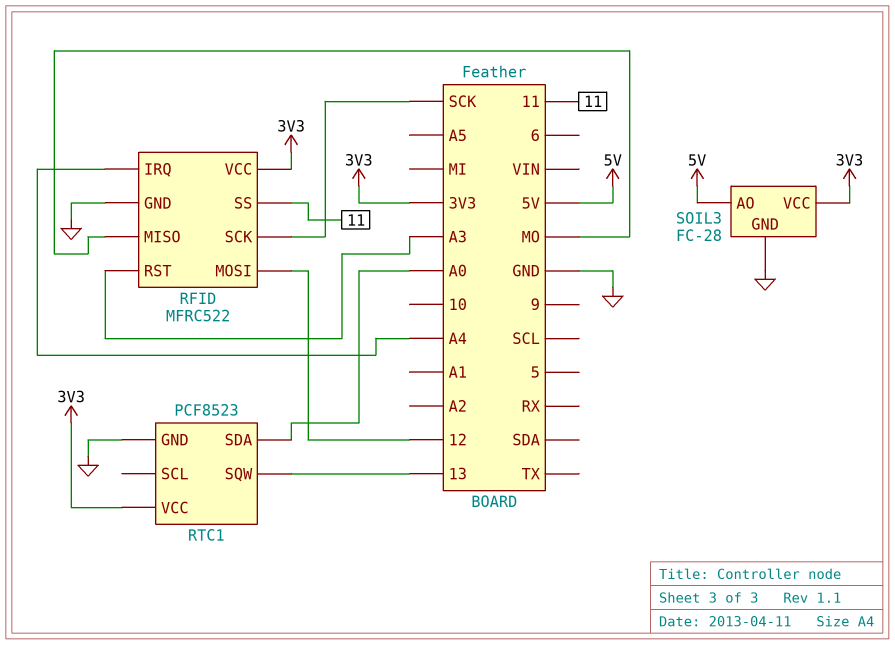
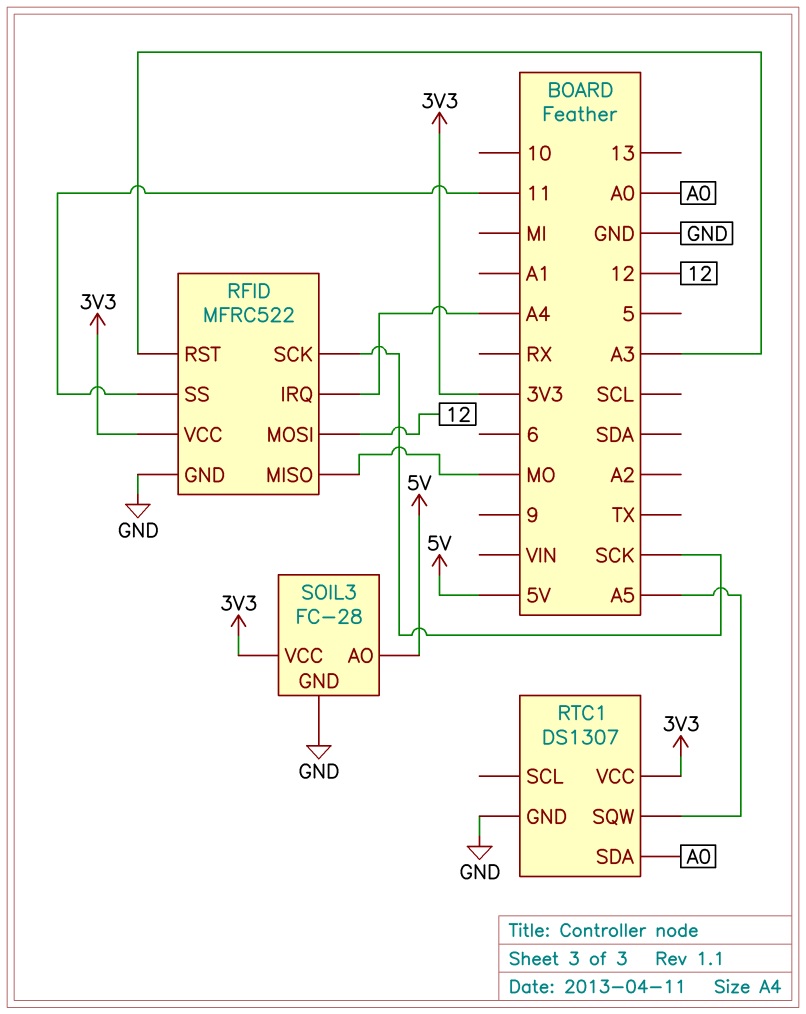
RTC1: PCF8523 -> DS1307
RTC1 pin SQW: 13 -> A5

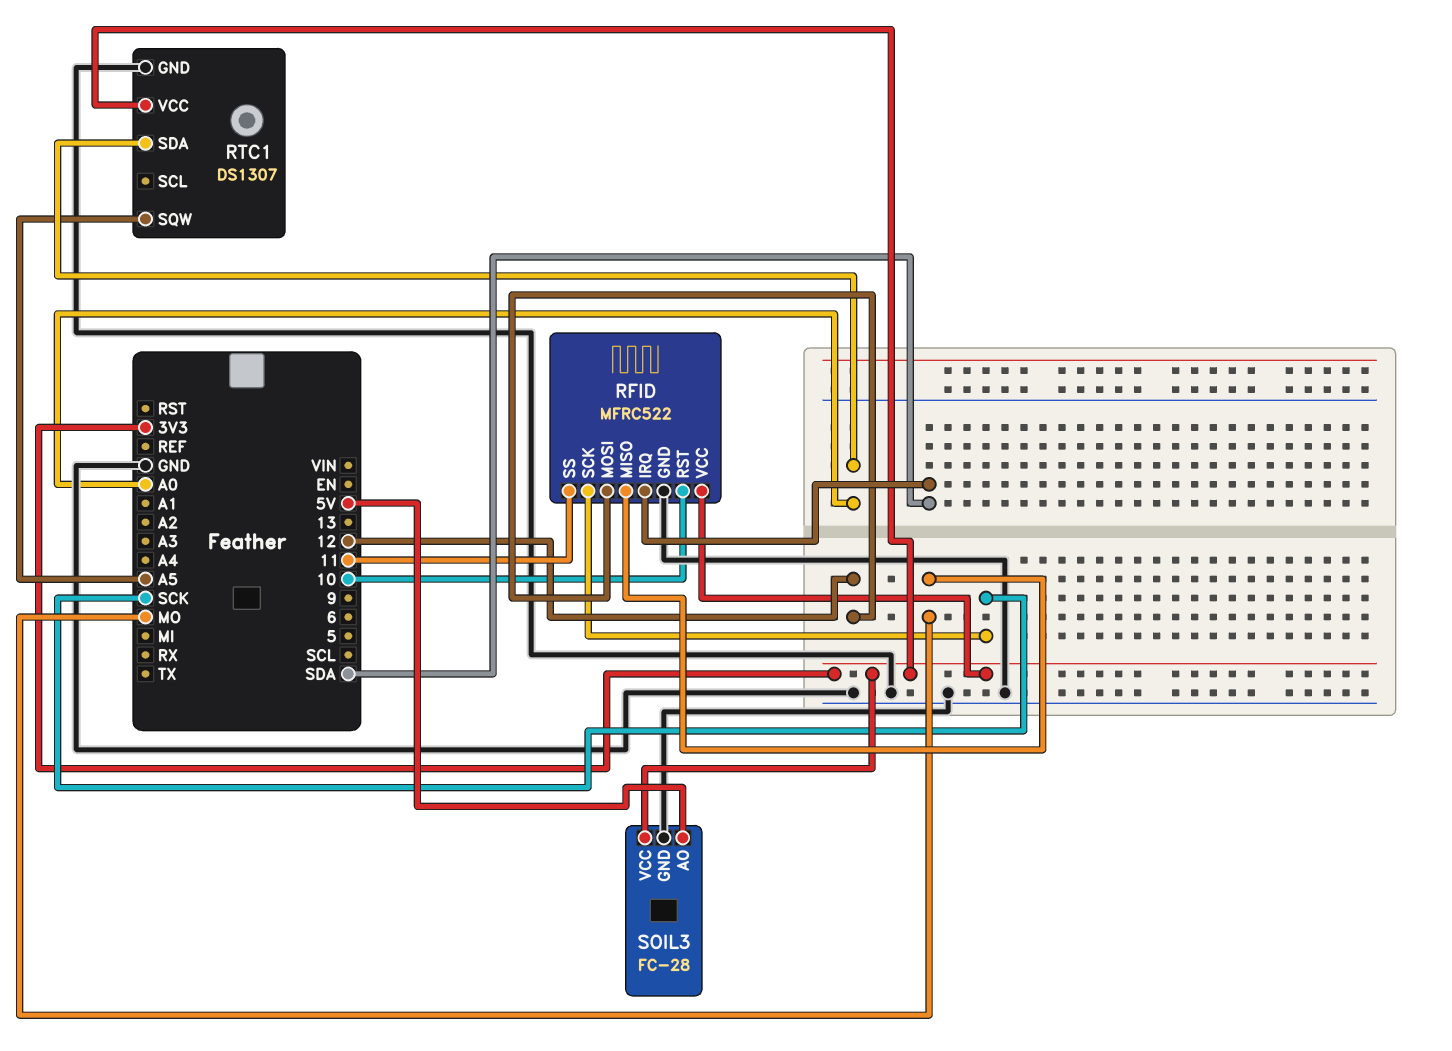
RFID pin IRQ: A4 -> SDA
RFID pin RST: A3 -> 10

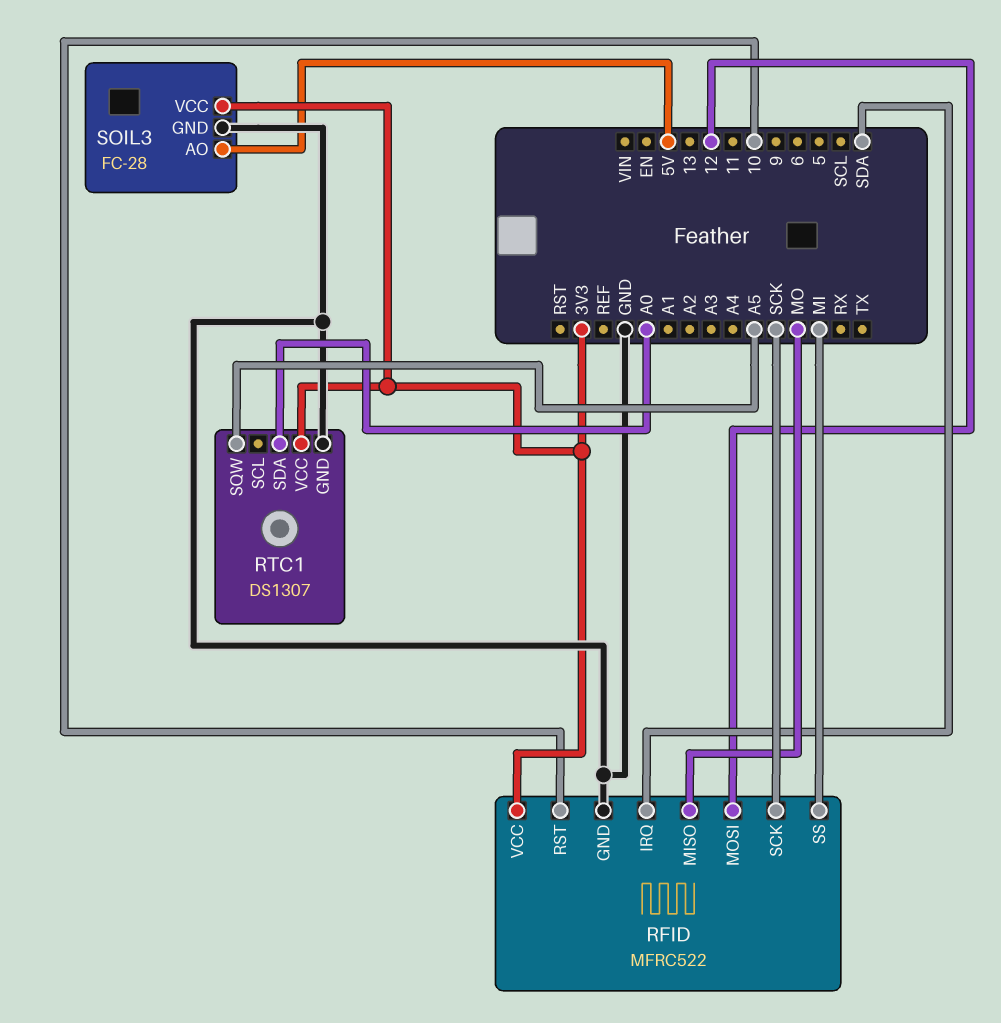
RFID pin SS: 11 -> MI

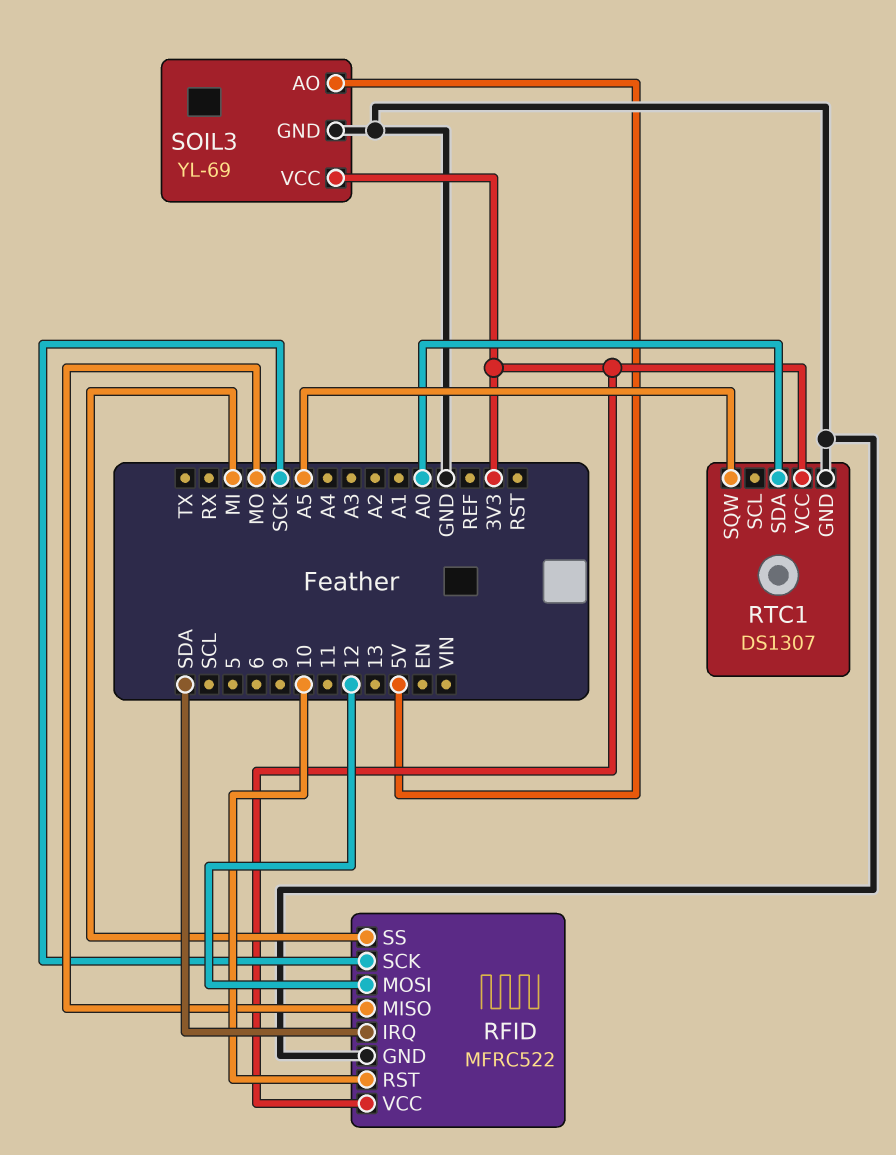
SOIL3: FC-28 -> YL-69

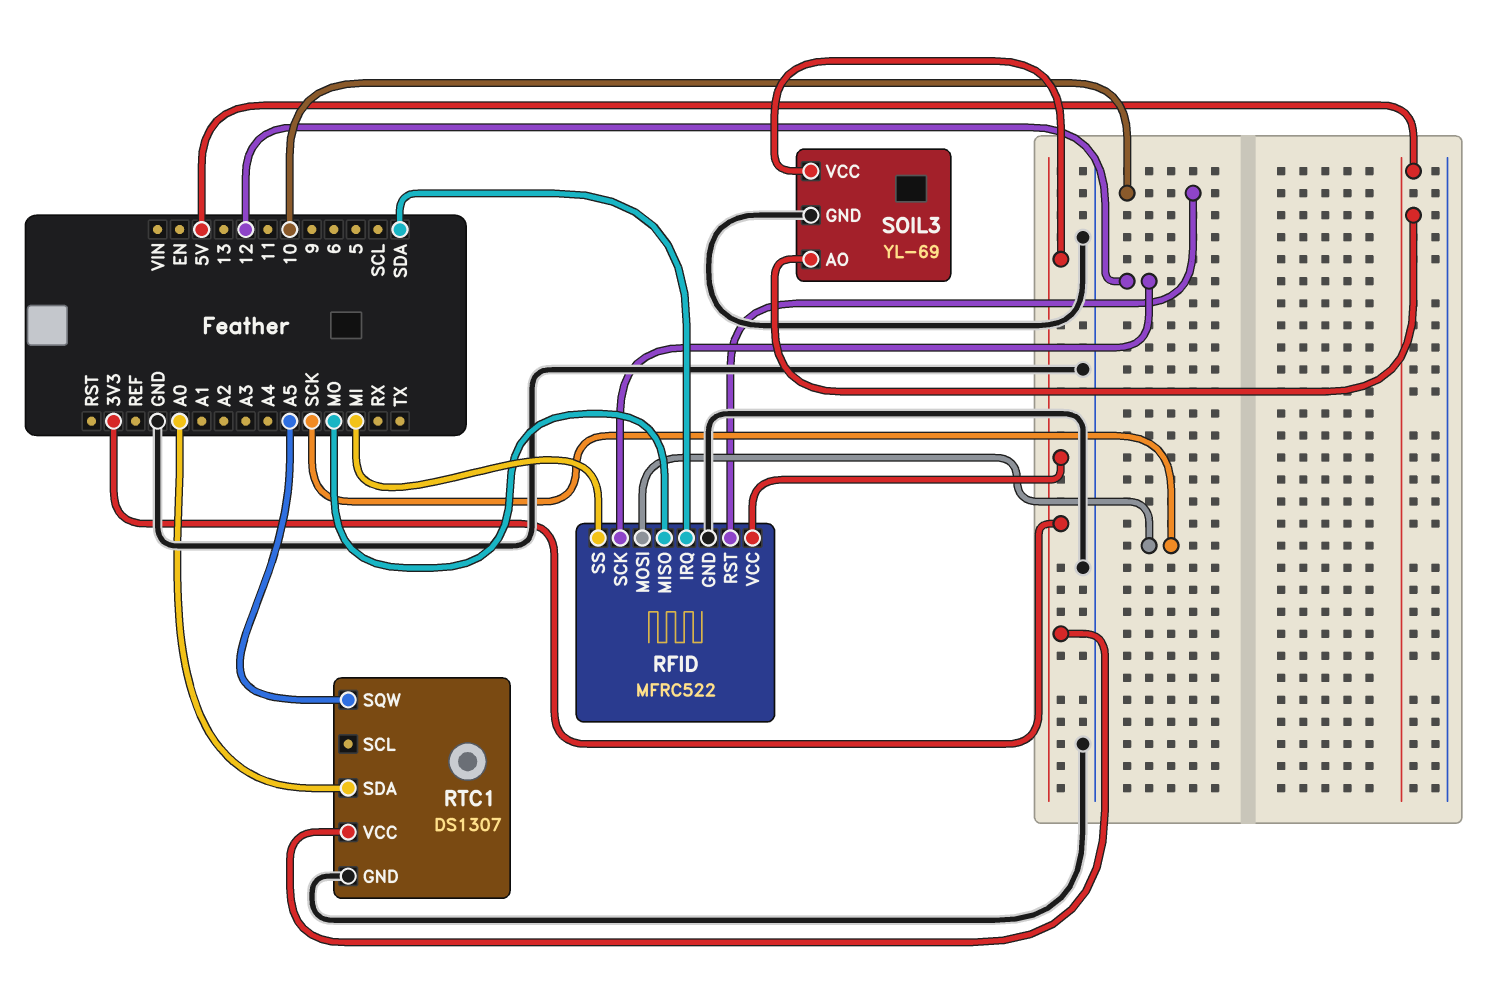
RFID pin MOSI: 12 -> SCK
RFID pin SCK: SCK -> 12

